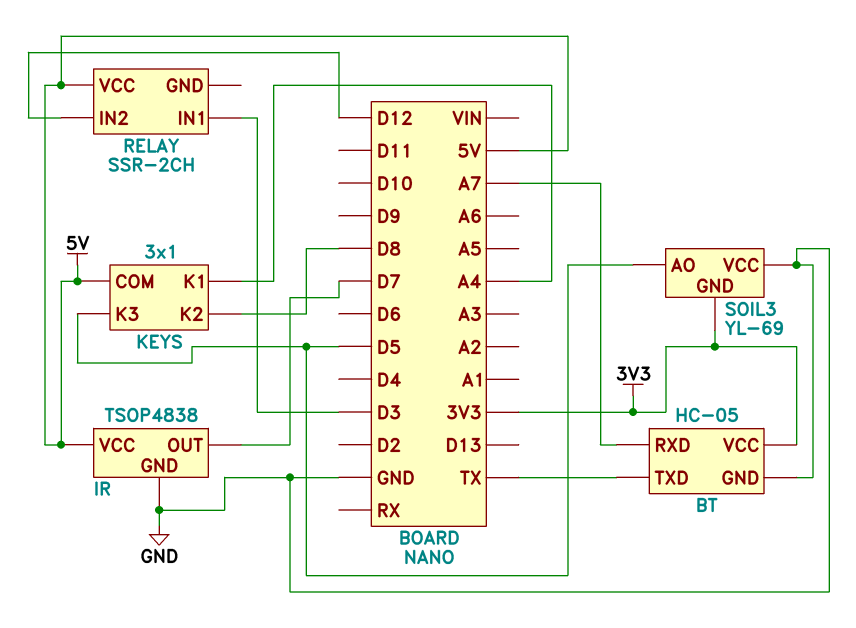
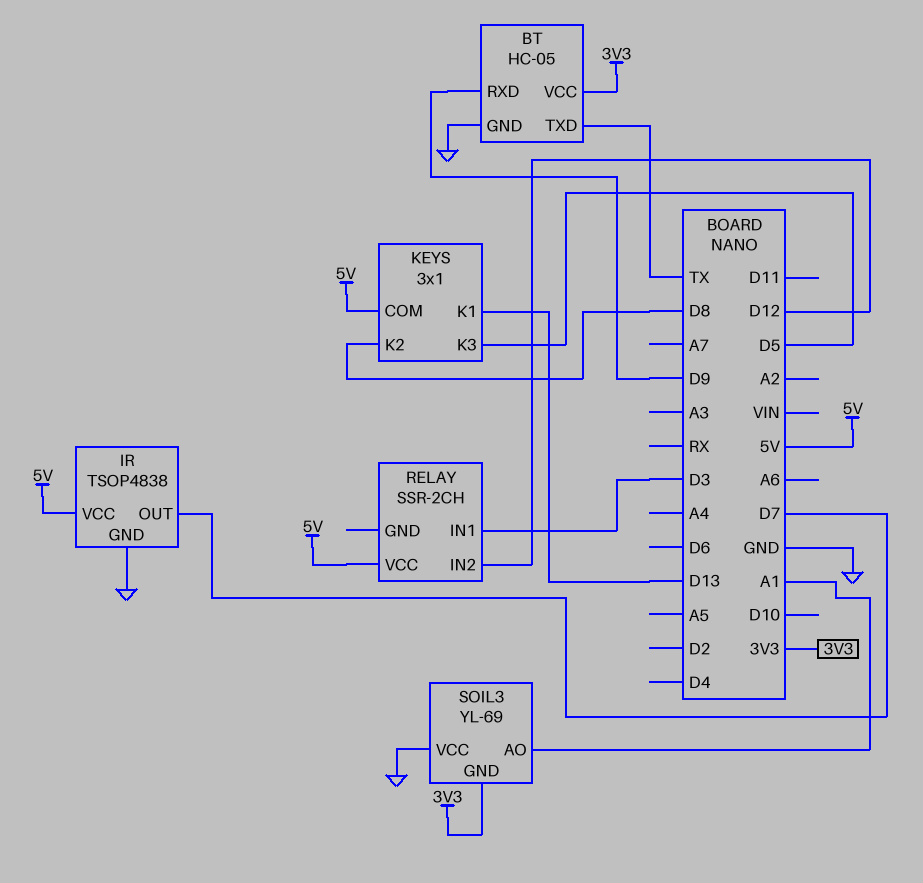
BT pin RXD: A7 -> D9
KEYS pin K1: A4 -> D13
SOIL3 pin AO: D5 -> A1

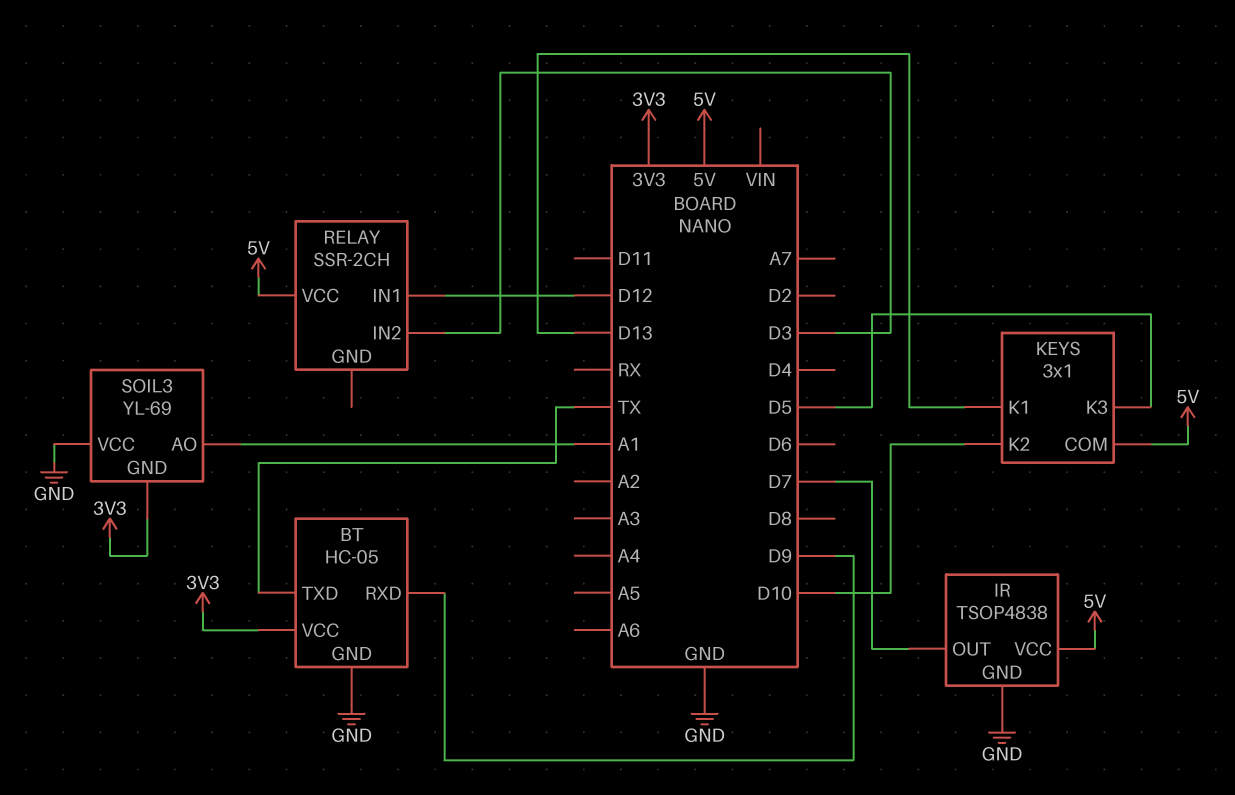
KEYS pin K2: D8 -> D10
RELAY pin IN1: D3 -> D12
RELAY pin IN2: D12 -> D3

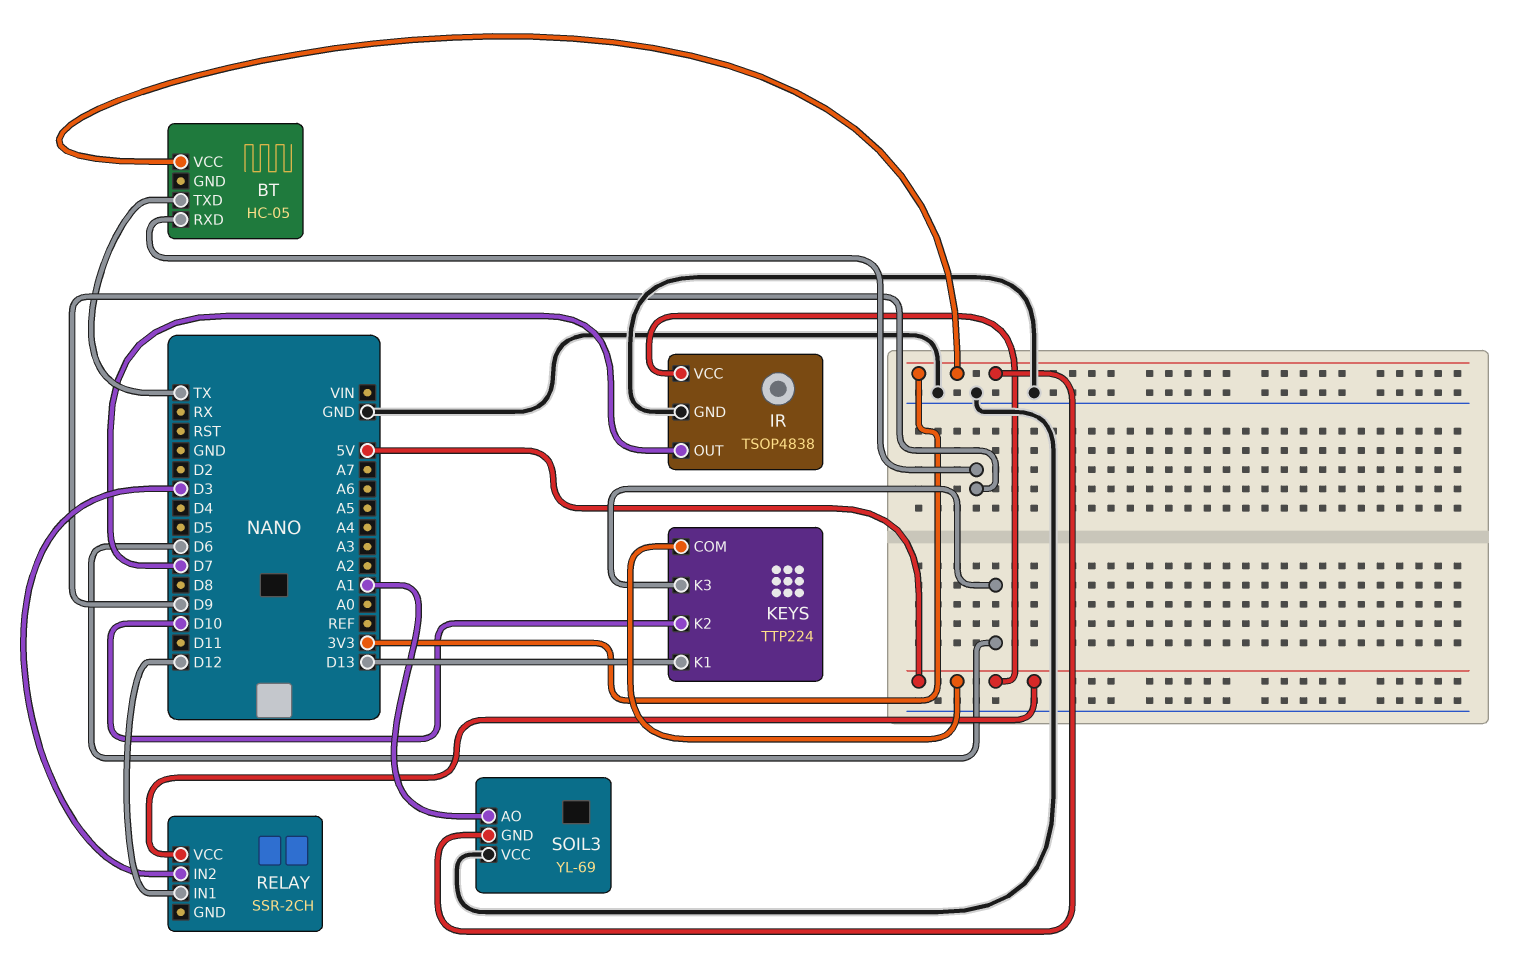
BT pin GND: GND -> none
KEYS: 3x1 -> TTP224
KEYS pin K3: D5 -> D6

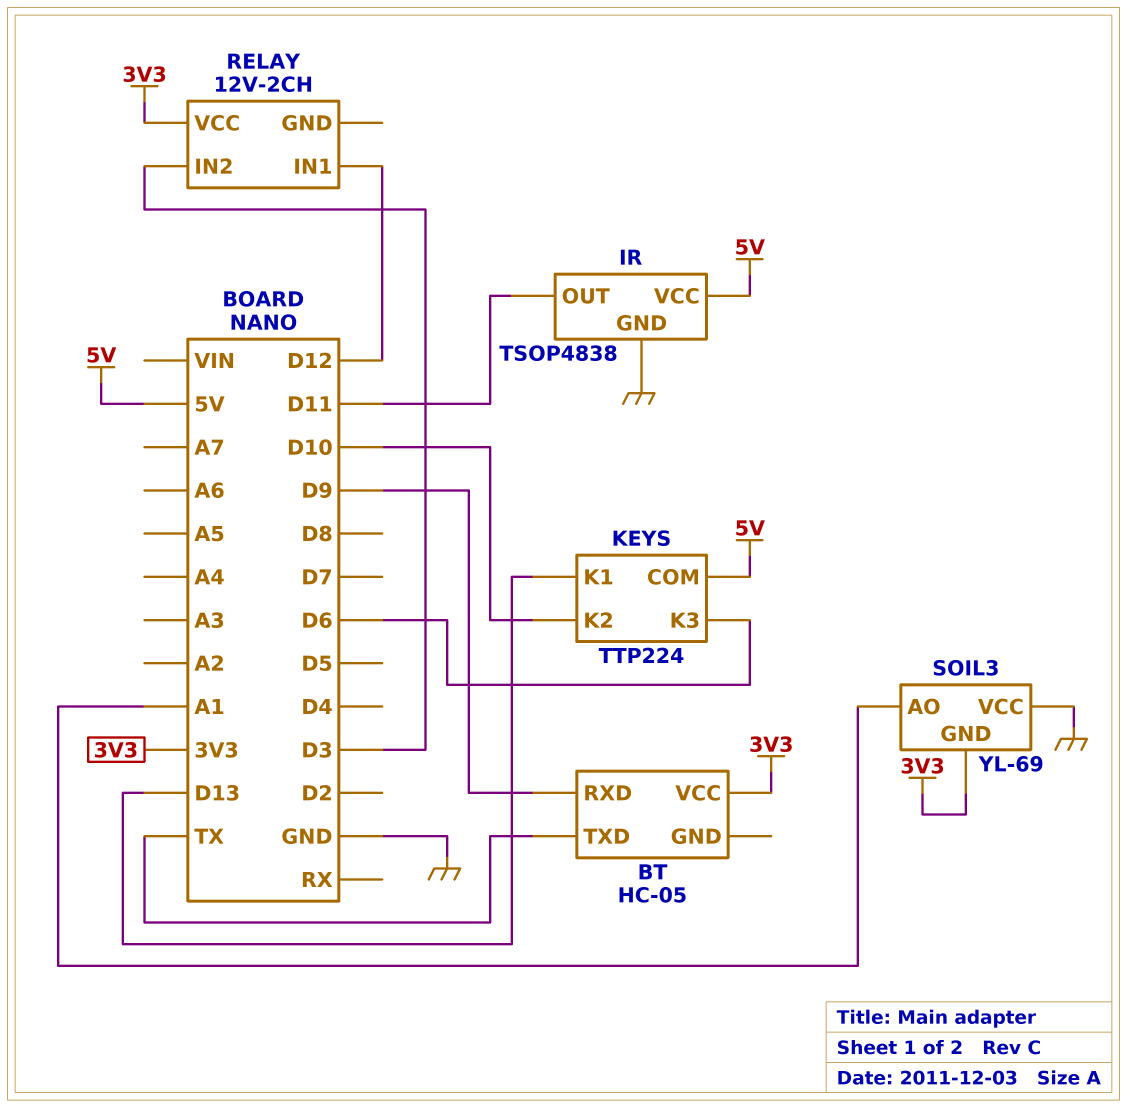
IR pin OUT: D7 -> D11
RELAY: SSR-2CH -> 12V-2CH
RELAY pin VCC: 5V -> 3V3

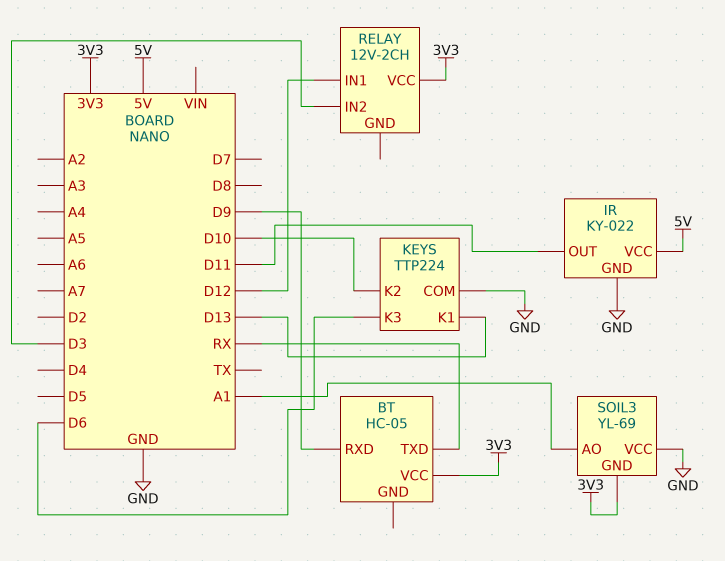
BT pin TXD: TX -> RX
IR: TSOP4838 -> KY-022
KEYS pin COM: 5V -> GND

